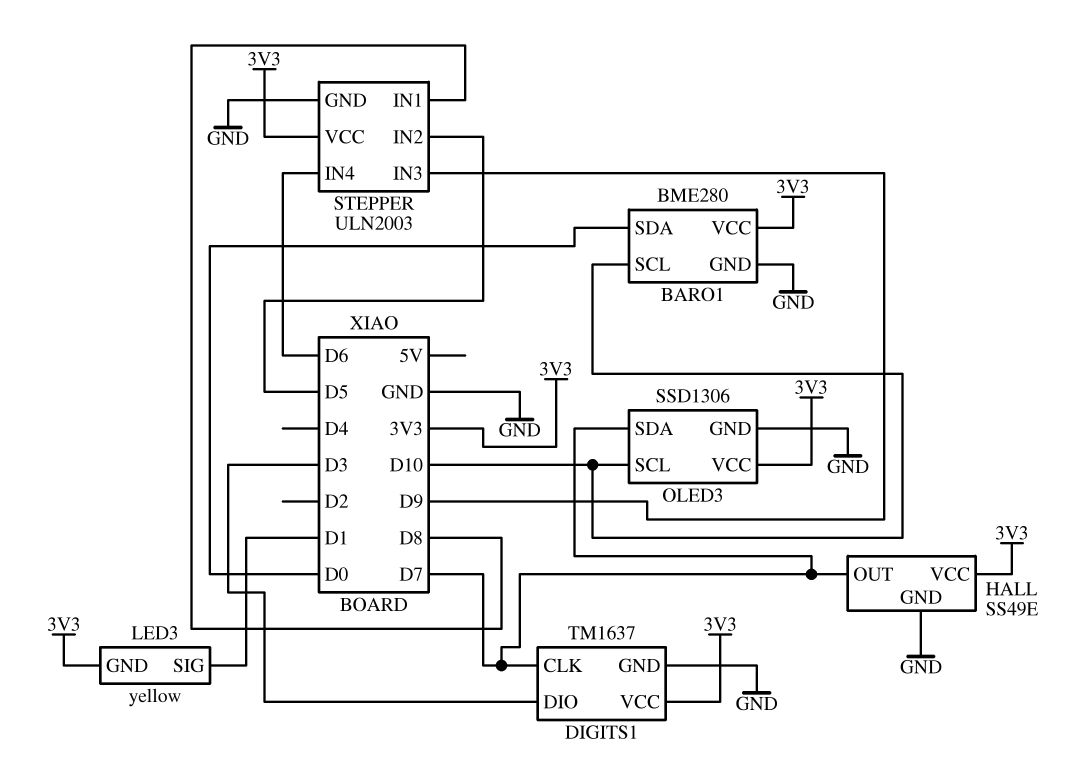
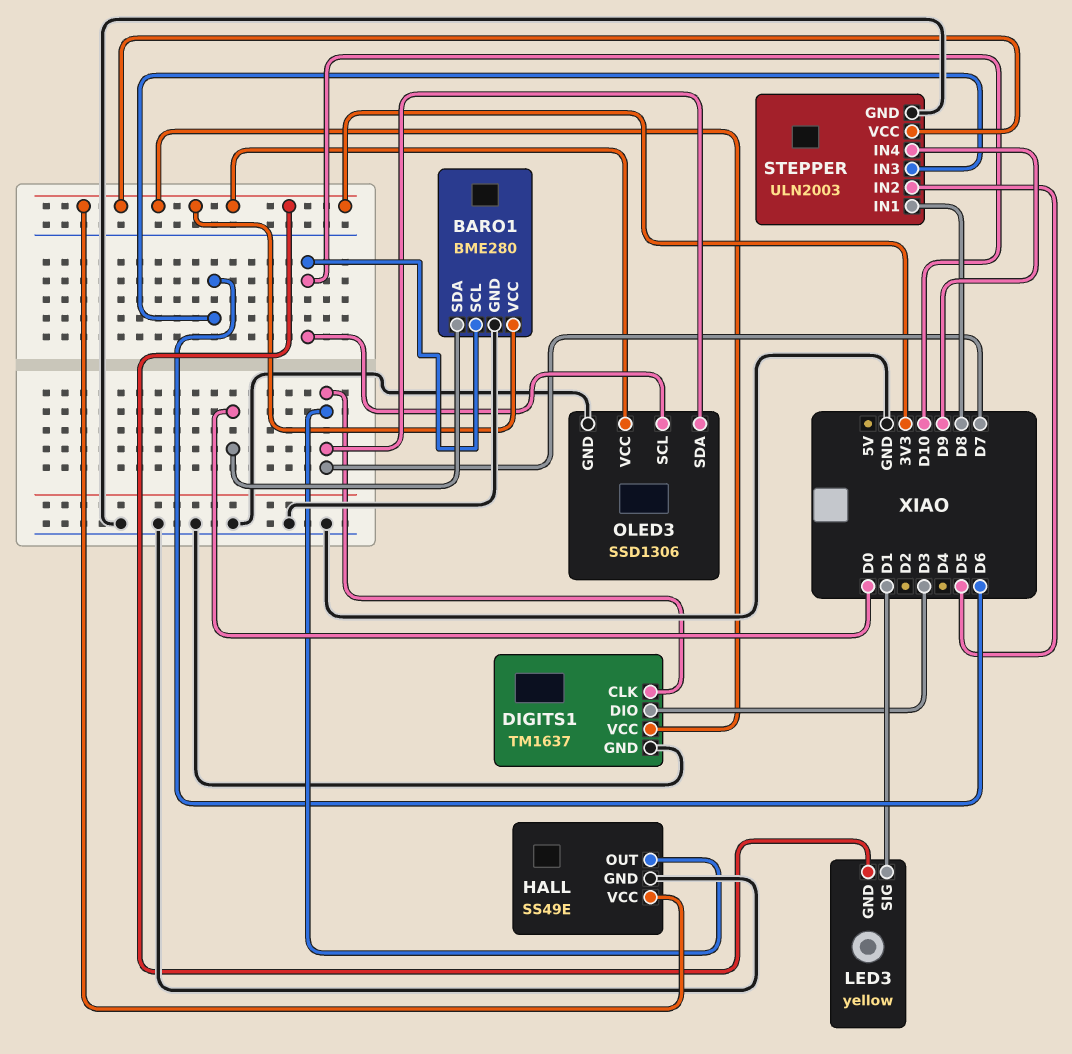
STEPPER pin IN3: D9 -> D6
STEPPER pin IN4: D6 -> D9

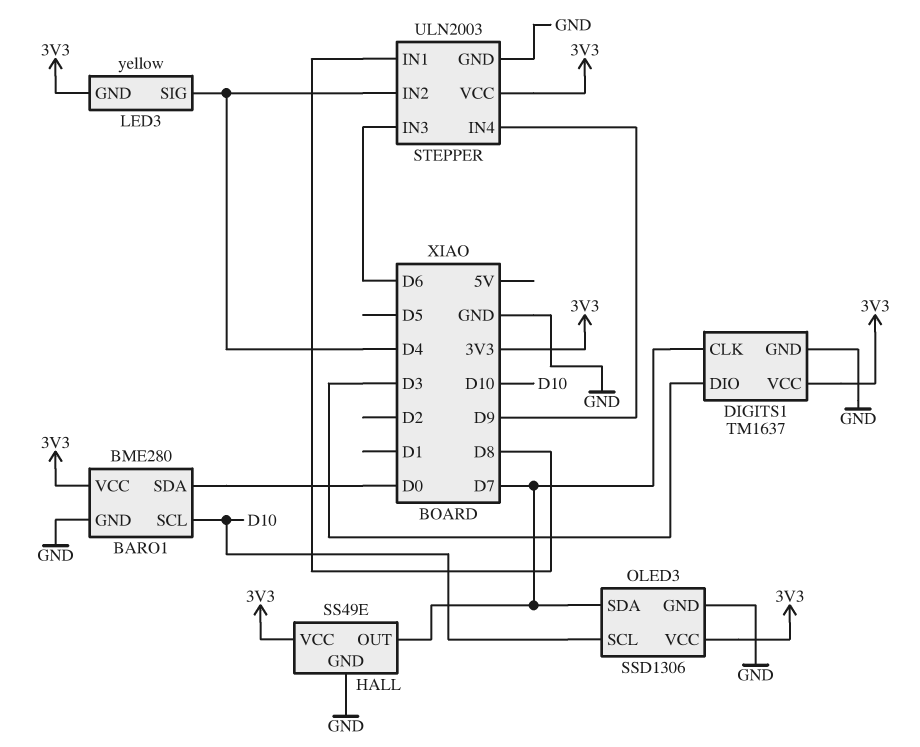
LED3 pin SIG: D1 -> D4
STEPPER pin IN2: D5 -> D4

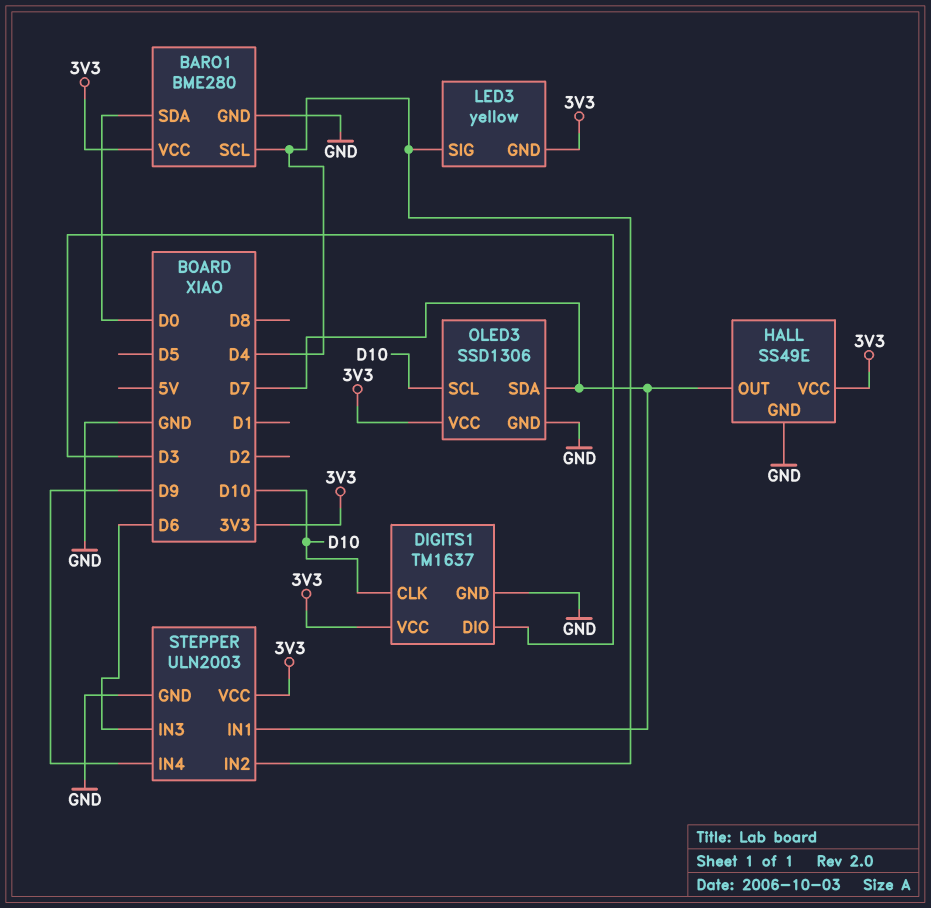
BARO1 pin SCL: D10 -> D4
DIGITS1 pin CLK: D7 -> D10
STEPPER pin IN1: D8 -> D7

